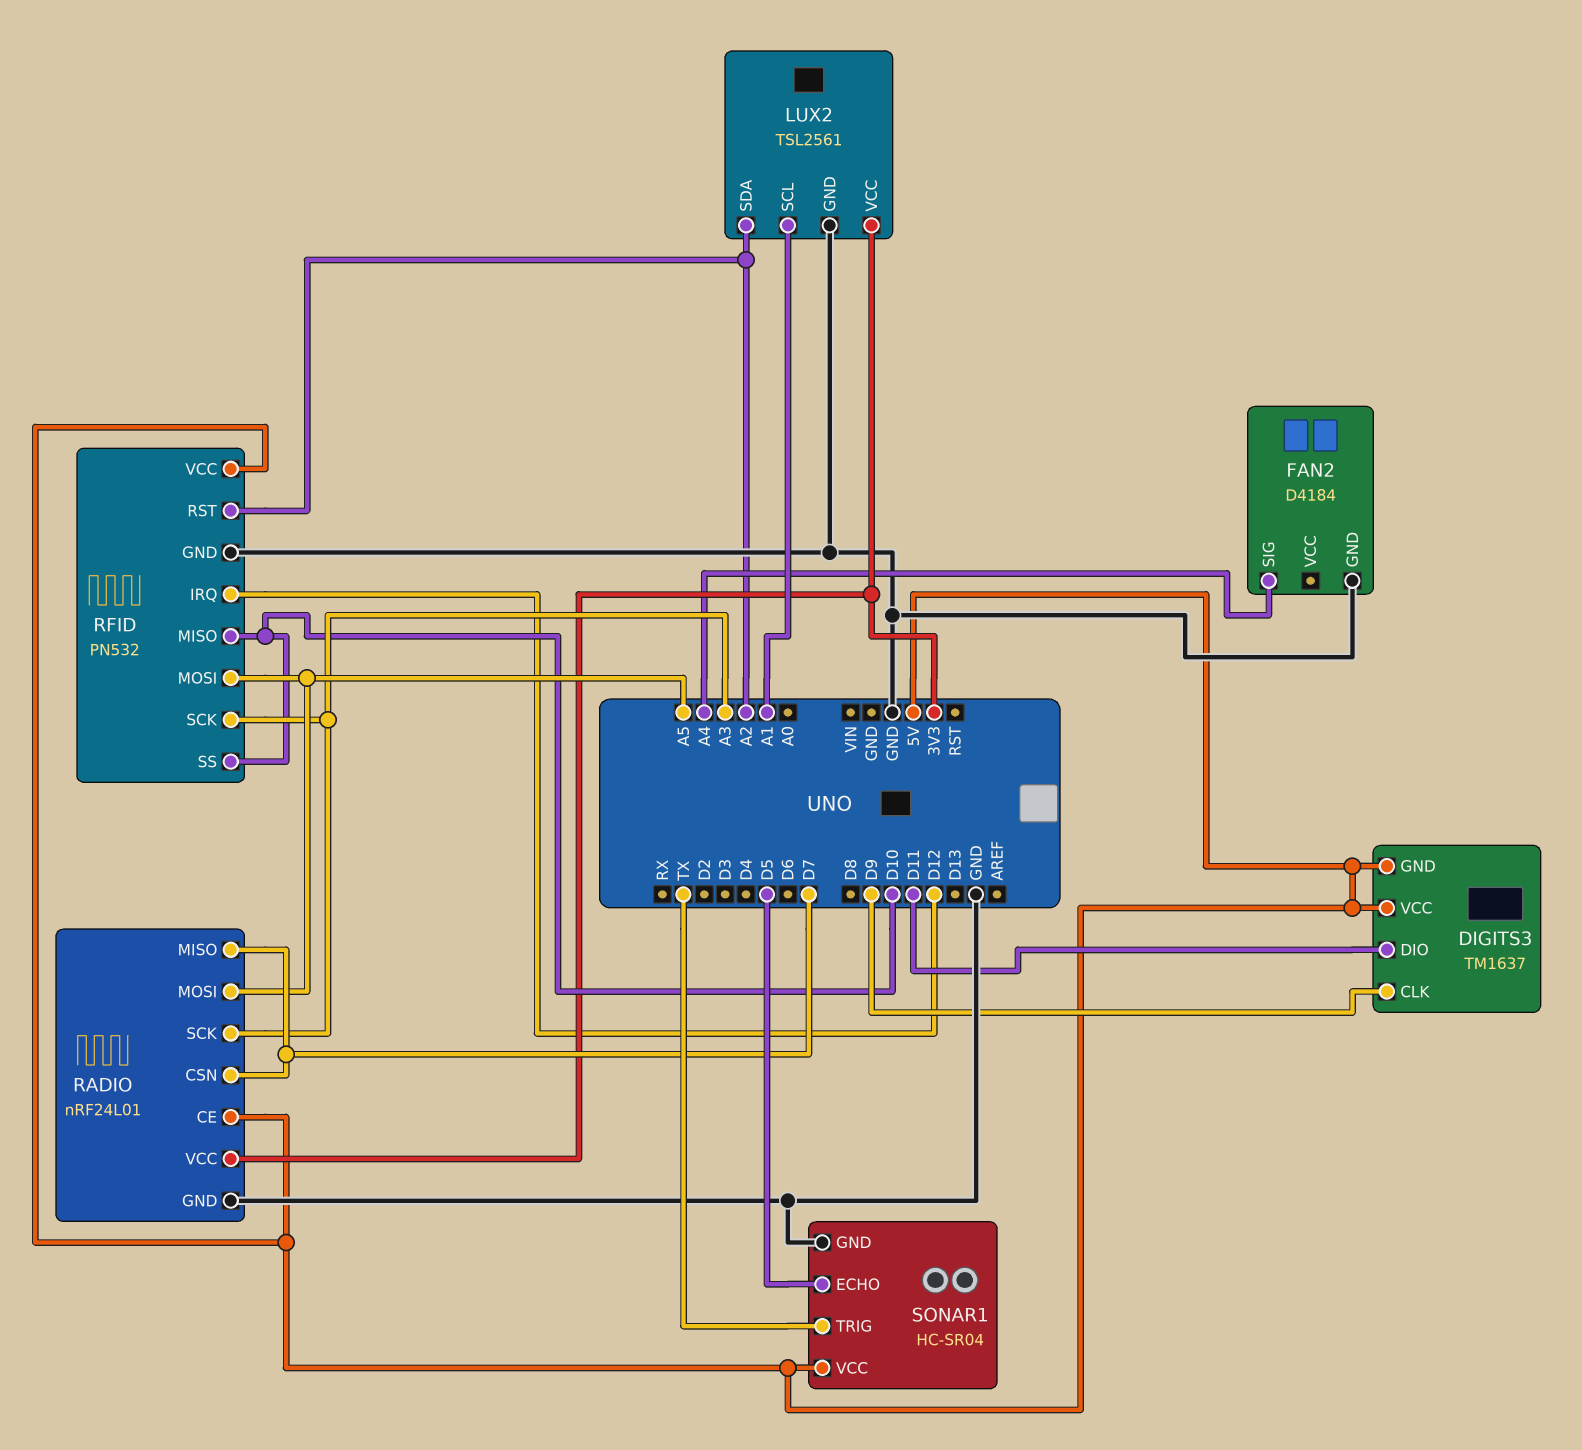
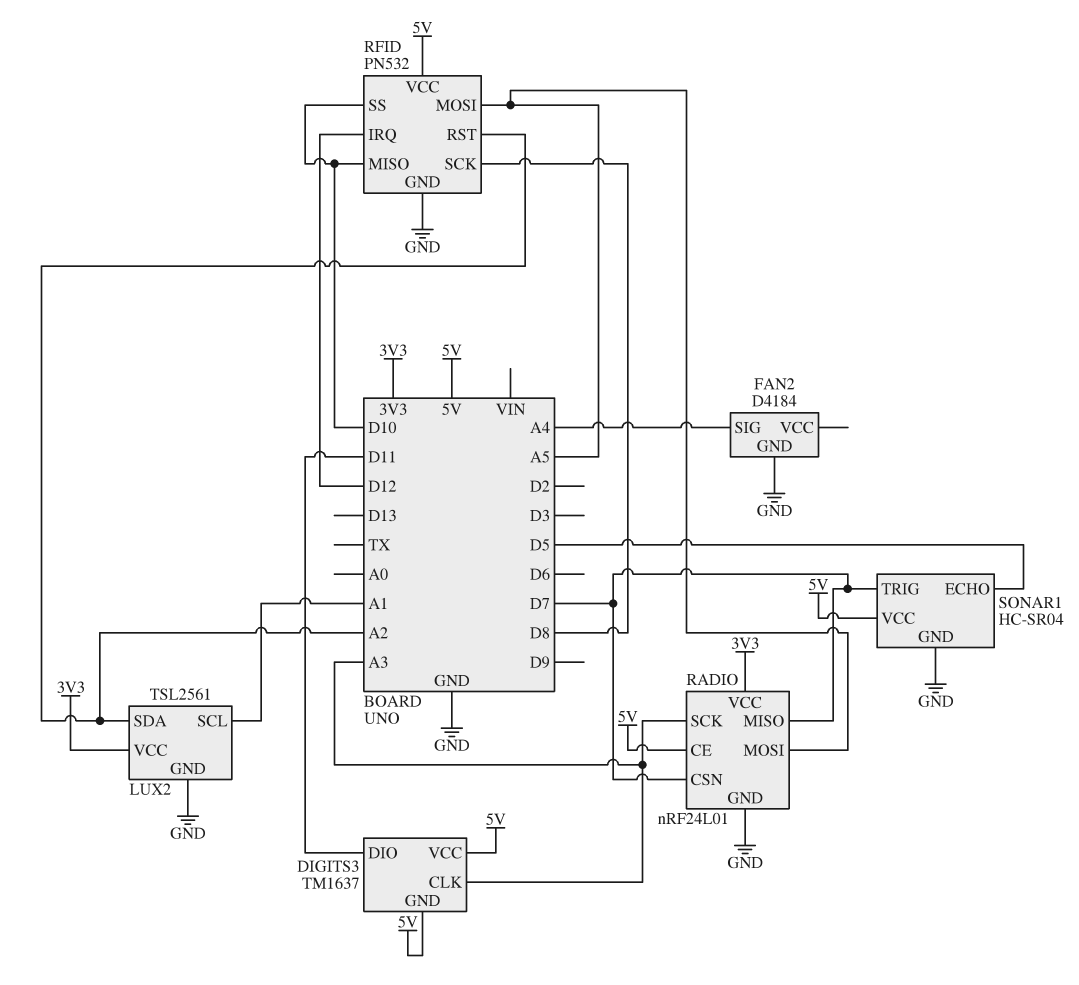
DIGITS3 pin CLK: D9 -> A3
RFID pin SCK: A3 -> D8
SONAR1 pin TRIG: TX -> D7

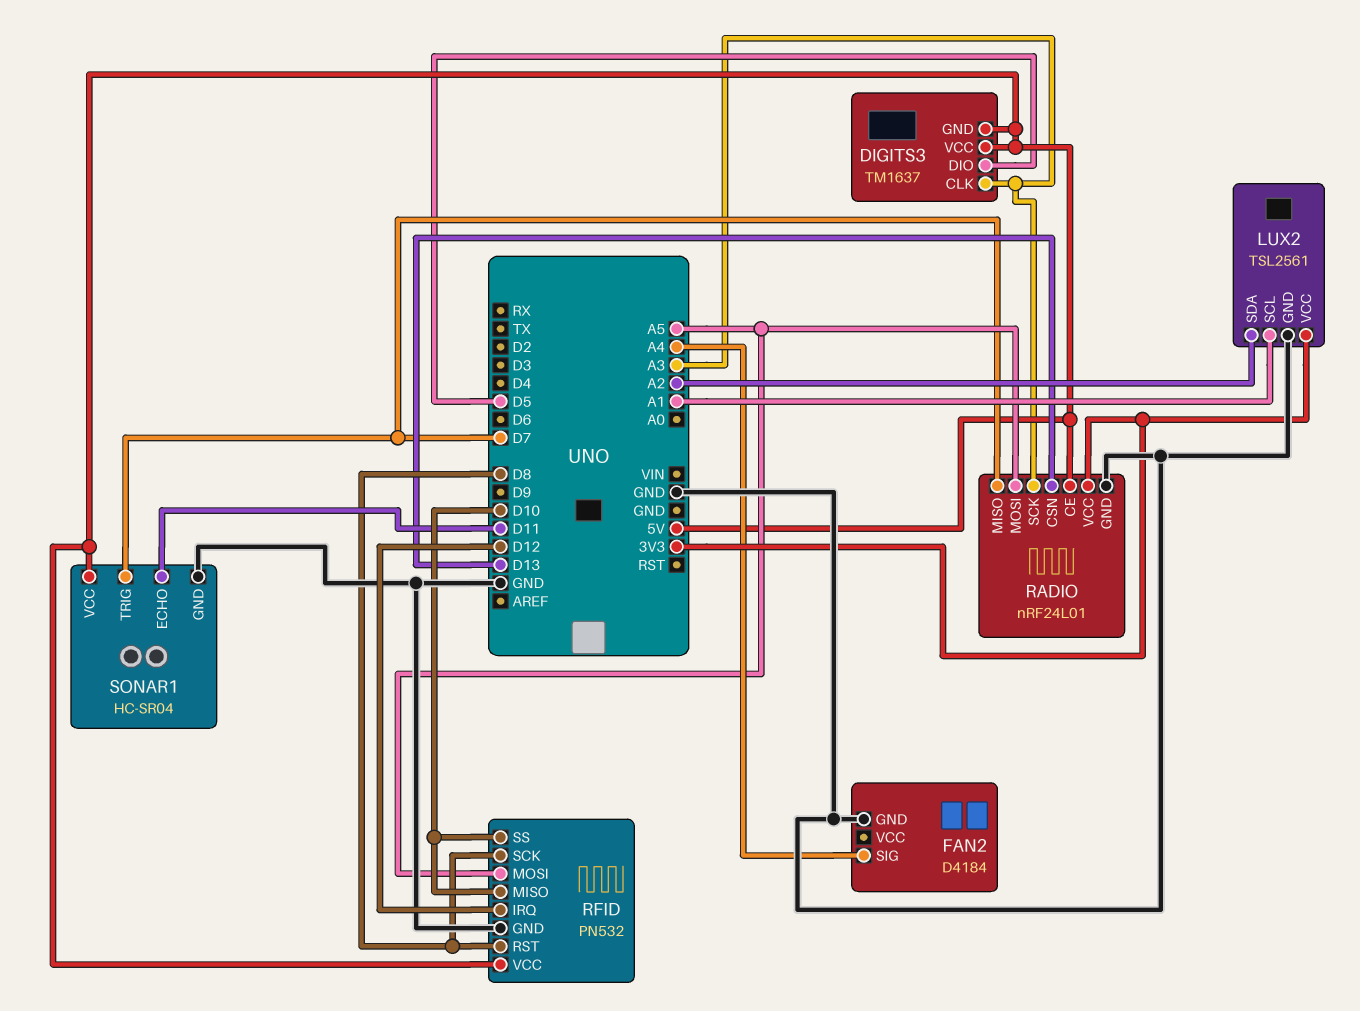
DIGITS3 pin DIO: D11 -> D5
RADIO pin CSN: D7 -> D13
RFID pin RST: A2 -> D8
SONAR1 pin ECHO: D5 -> D11

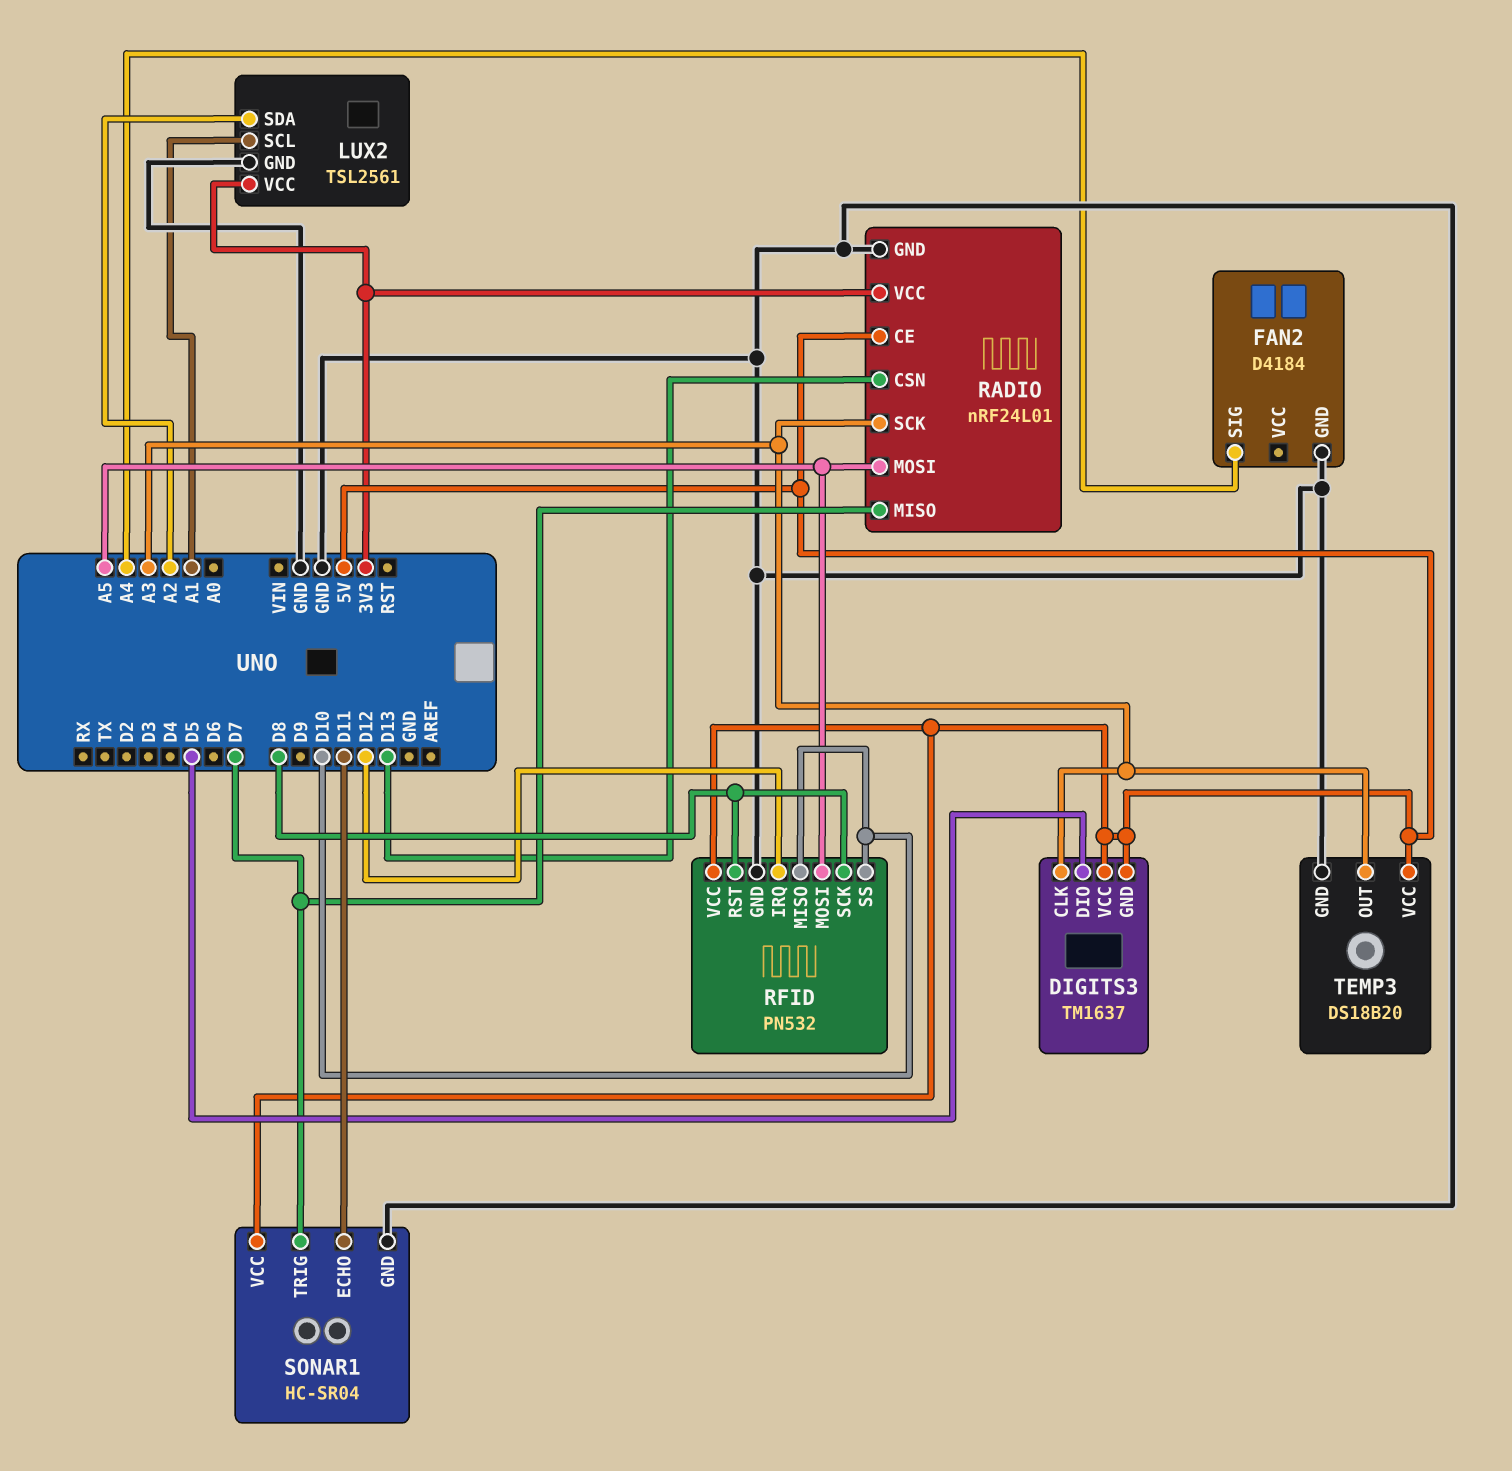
TEMP3: none -> DS18B20
TEMP3 pin GND: none -> GND
TEMP3 pin OUT: none -> A3
TEMP3 pin VCC: none -> 5V

